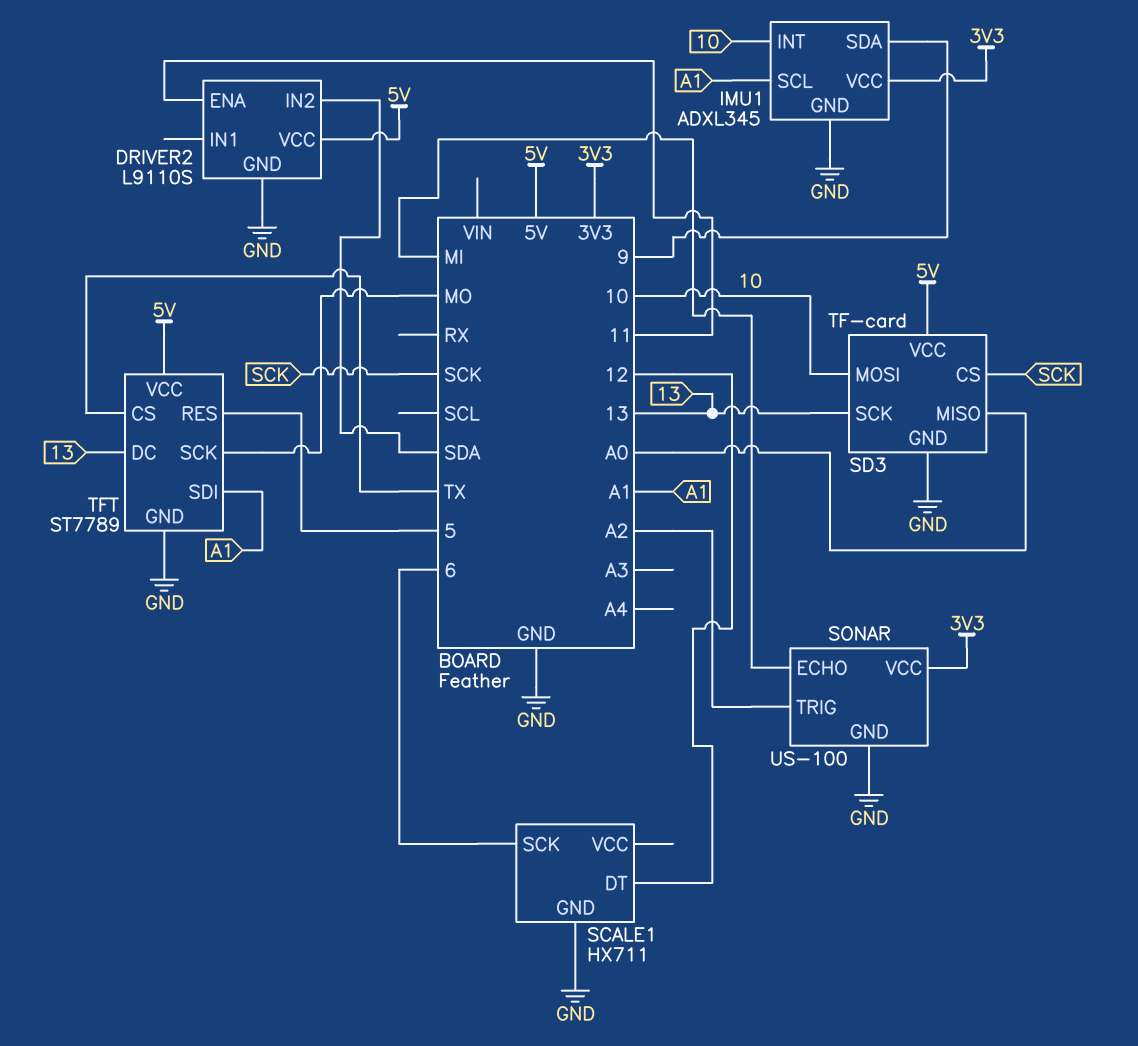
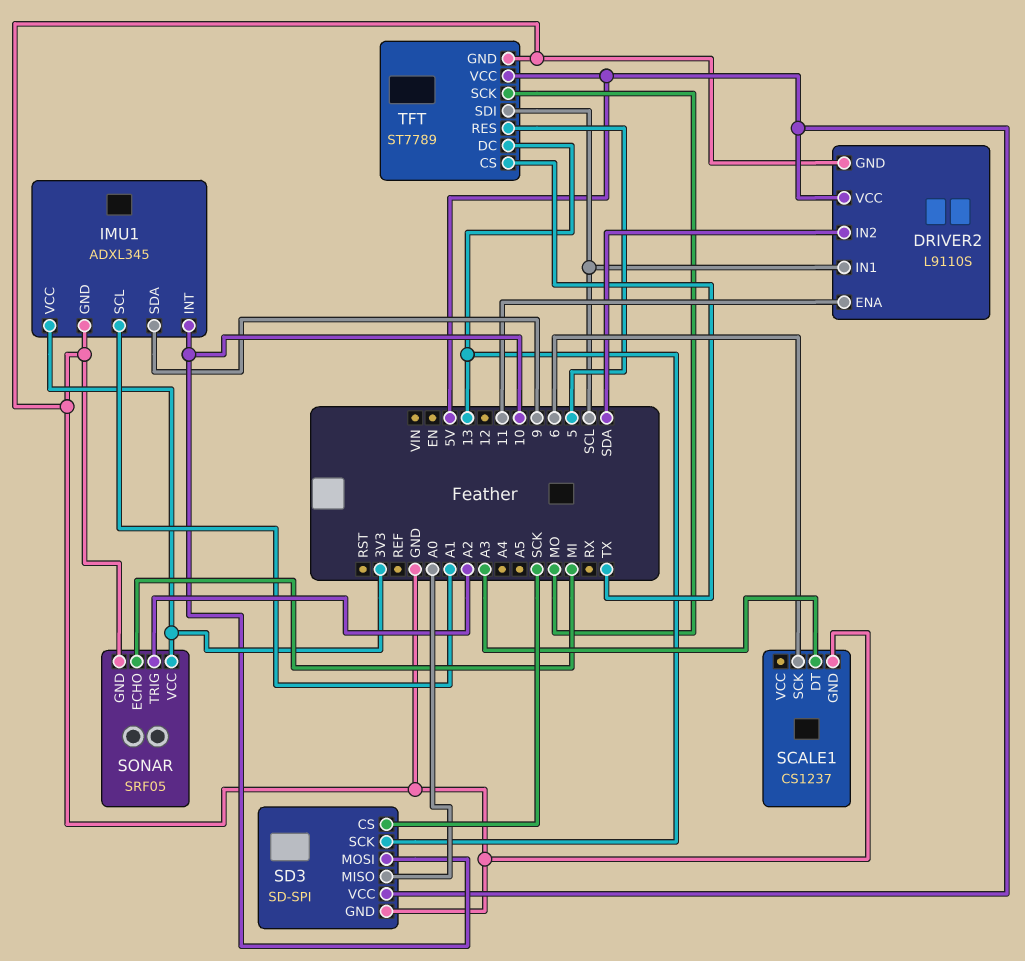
DRIVER2 pin IN1: none -> SCL
SCALE1: HX711 -> CS1237
SCALE1 pin DT: 12 -> A3
SD3: TF-card -> SD-SPI
SONAR: US-100 -> SRF05
TFT pin SDI: A1 -> SCL

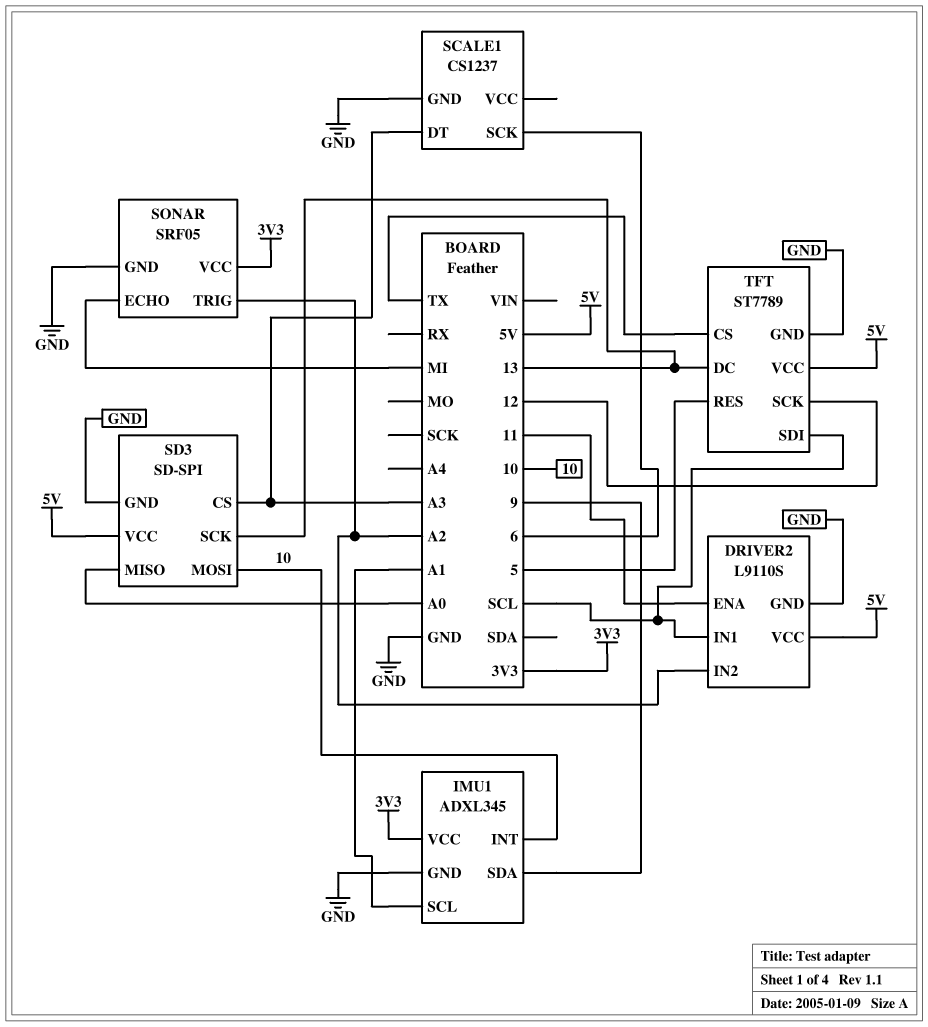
DRIVER2 pin IN2: SDA -> A2
SD3 pin CS: SCK -> A3
TFT pin SCK: MO -> 12

